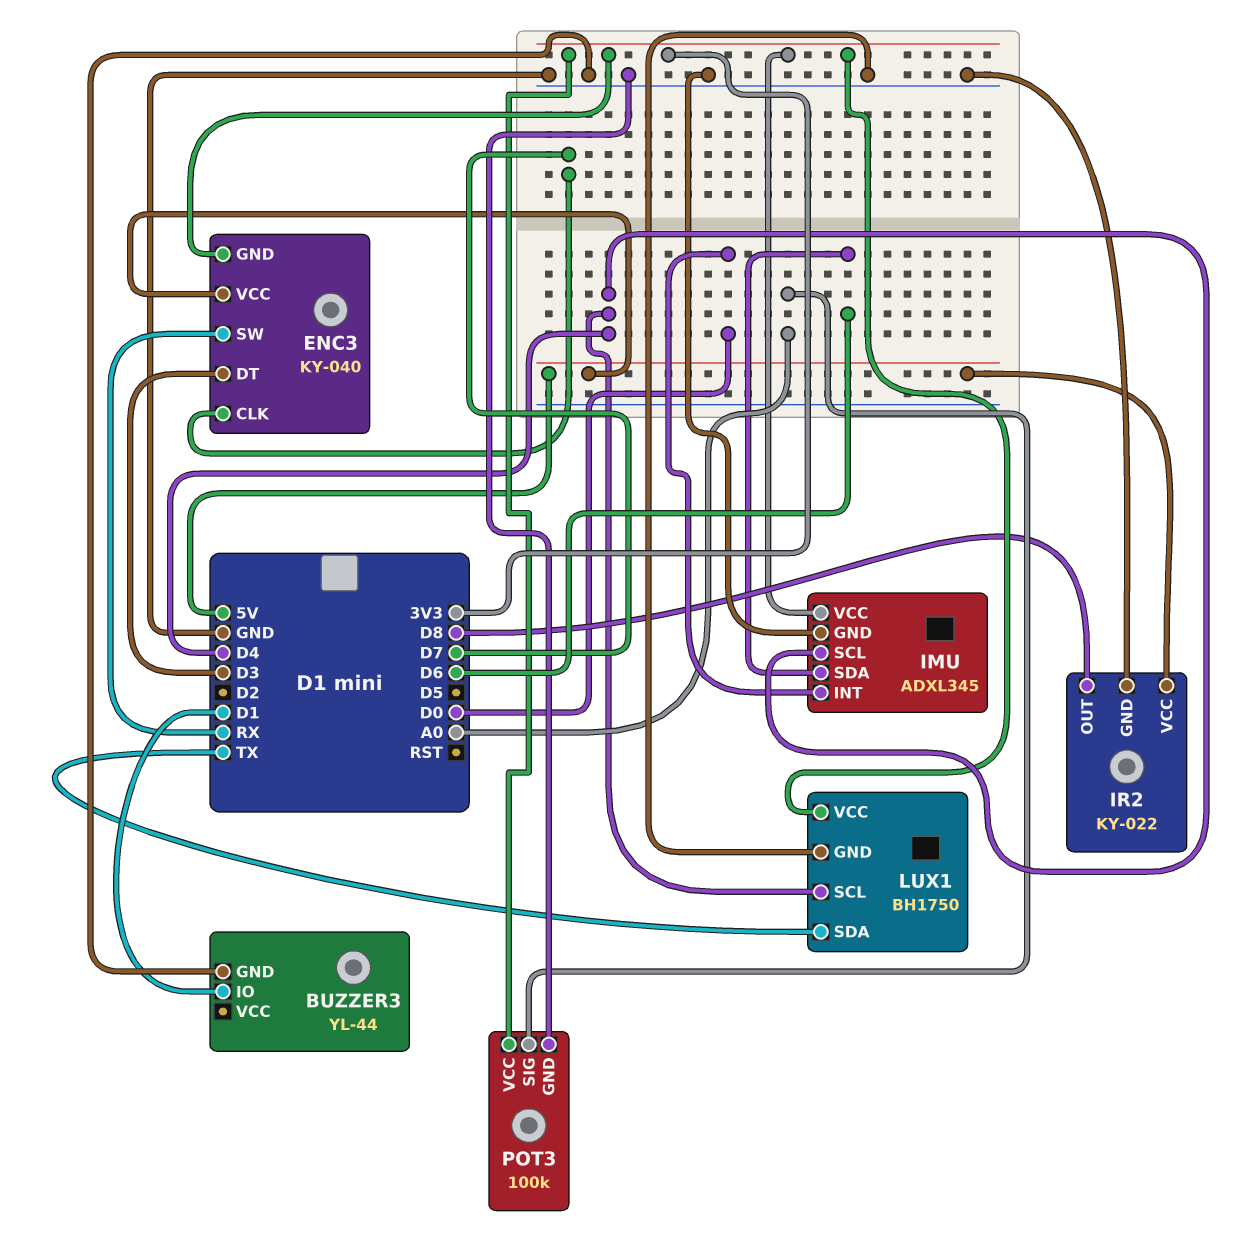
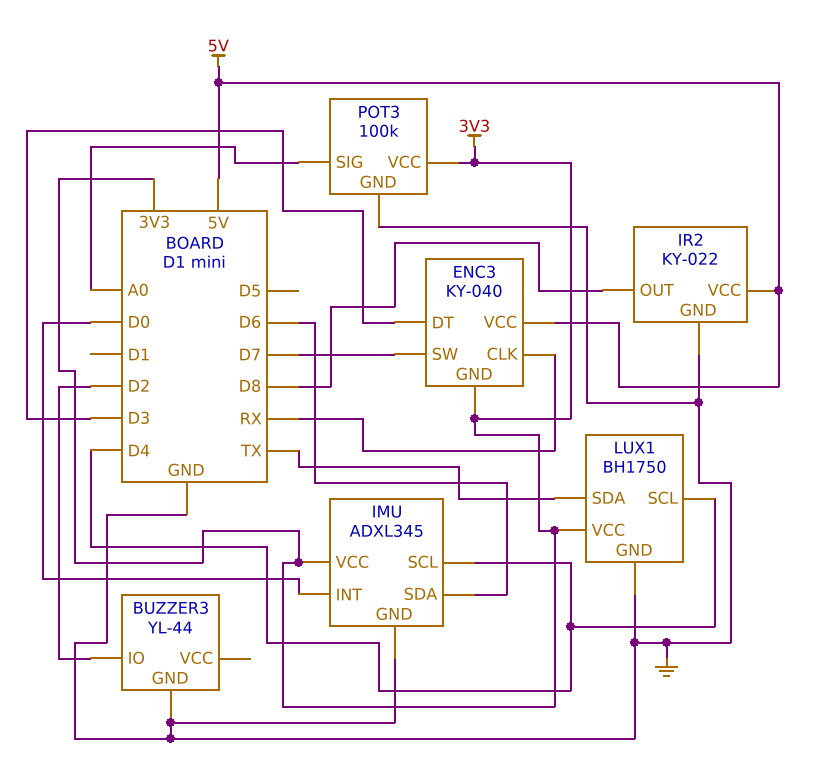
BUZZER3 pin IO: D1 -> D2
ENC3 pin CLK: D7 -> RX
ENC3 pin SW: RX -> D7

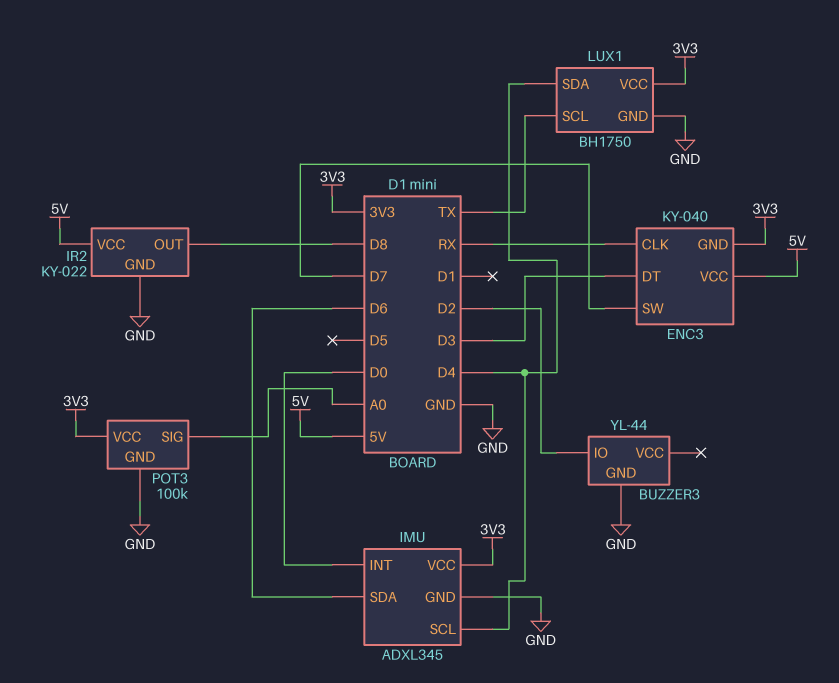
LUX1 pin SCL: D4 -> TX
LUX1 pin SDA: TX -> D4

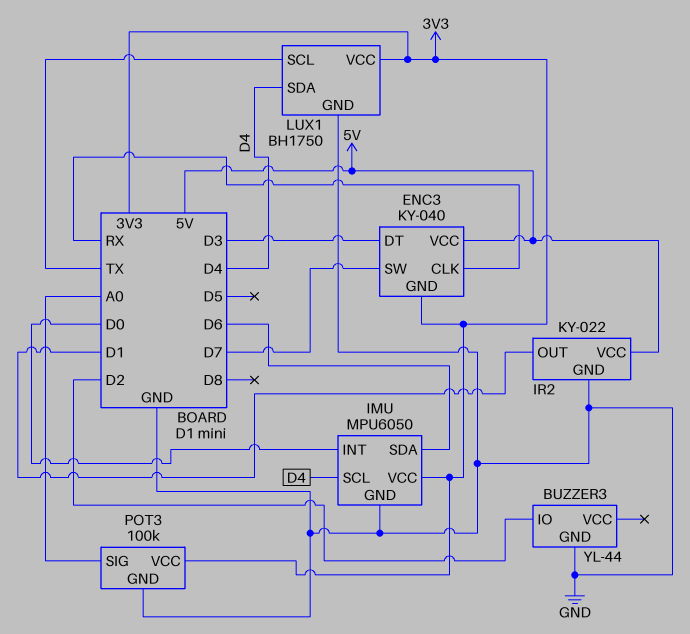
IMU: ADXL345 -> MPU6050
IR2 pin OUT: D8 -> D1

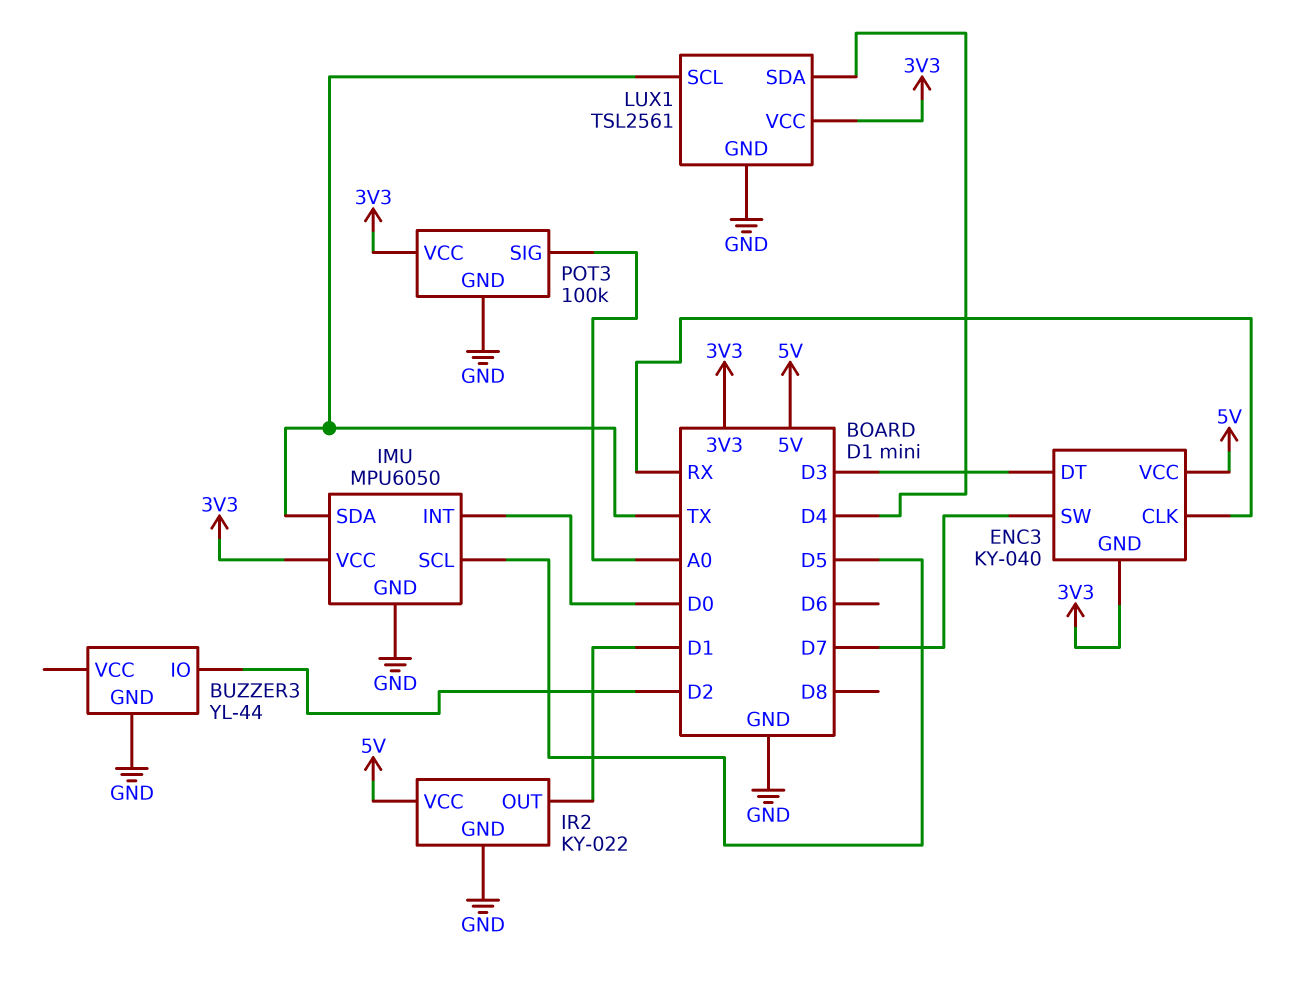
IMU pin SCL: D4 -> D5
IMU pin SDA: D6 -> TX
LUX1: BH1750 -> TSL2561

